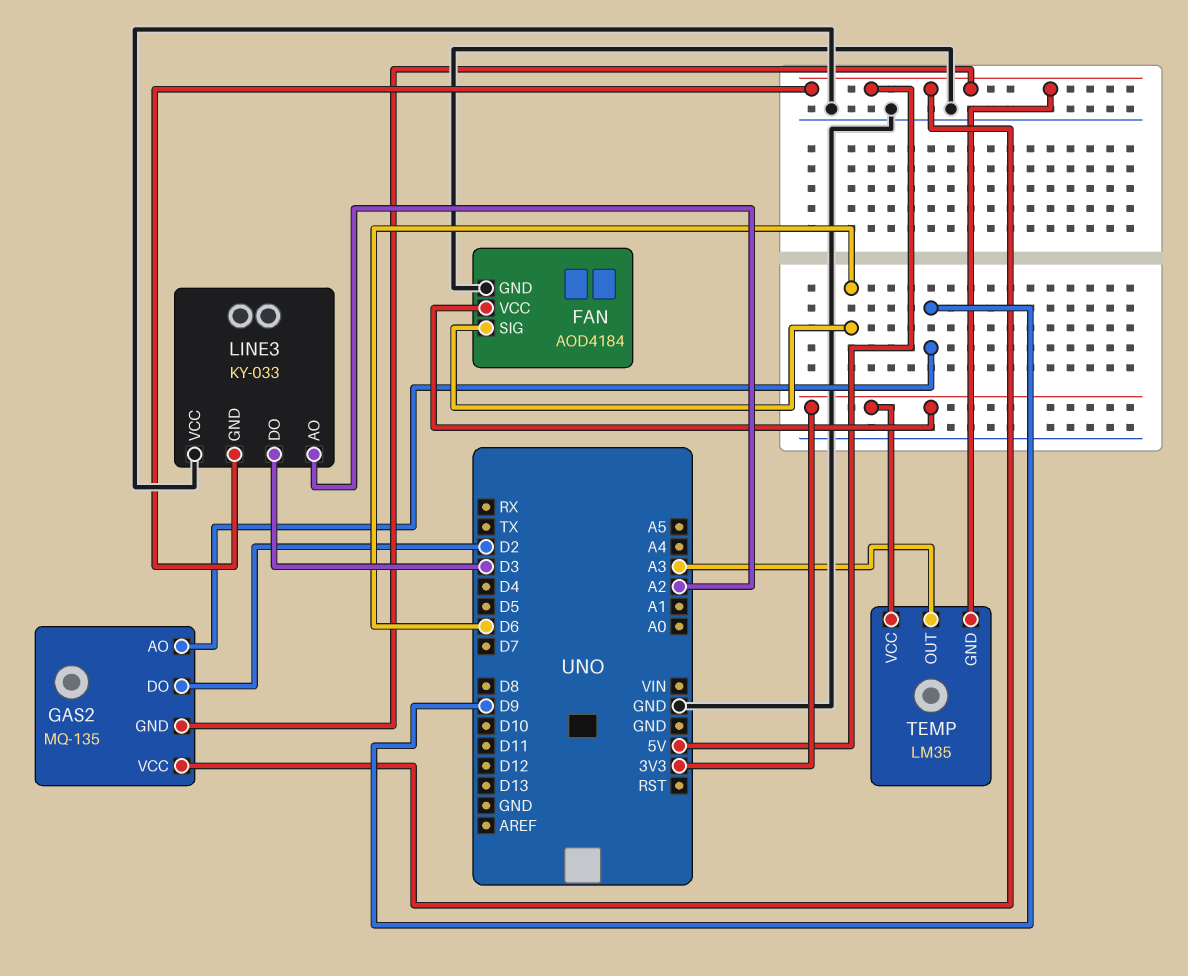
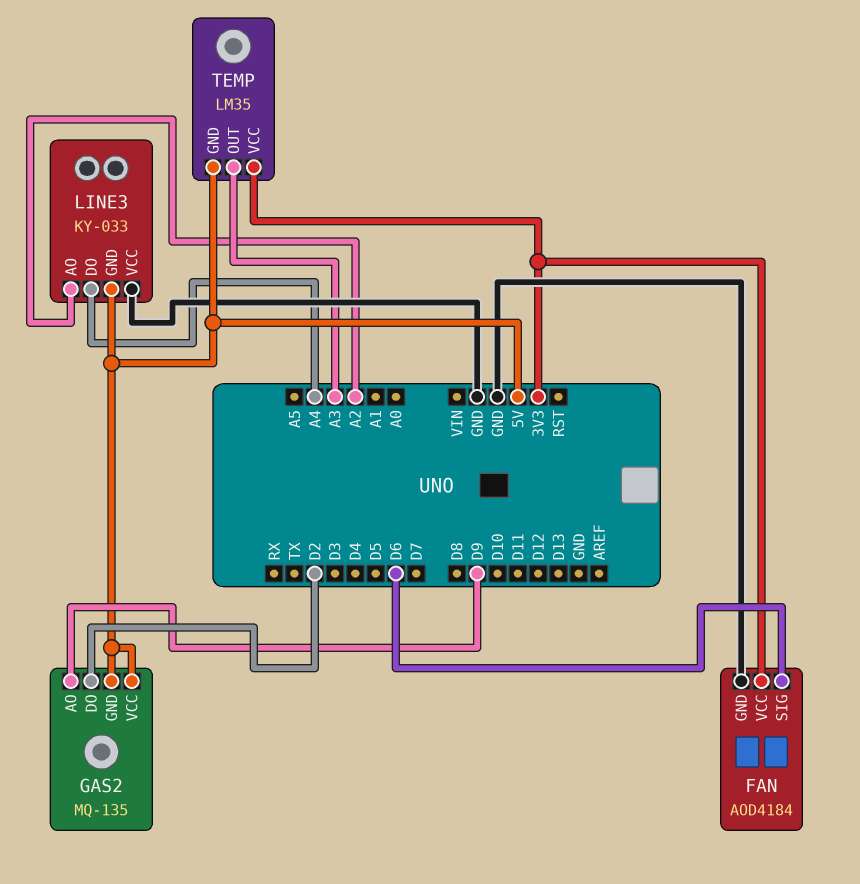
LINE3 pin DO: D3 -> A4

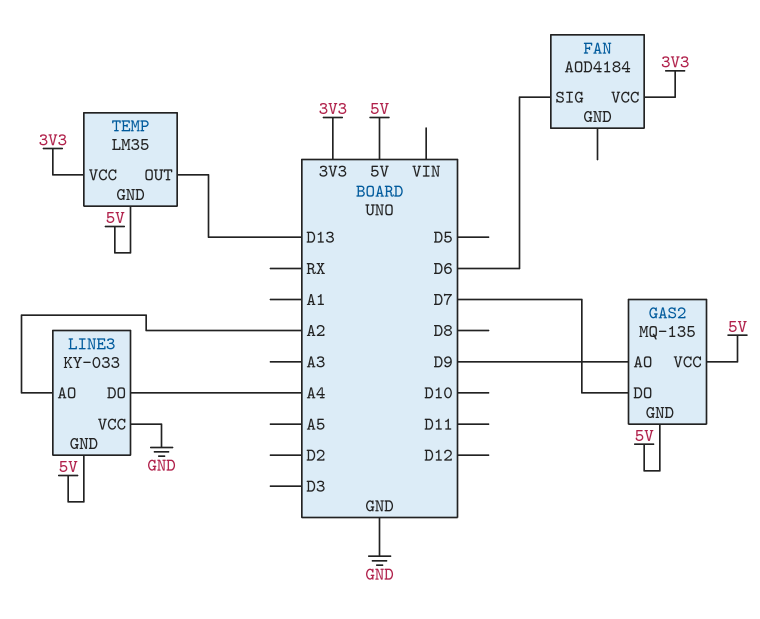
FAN pin GND: GND -> none
GAS2 pin DO: D2 -> D7
TEMP pin OUT: A3 -> D13

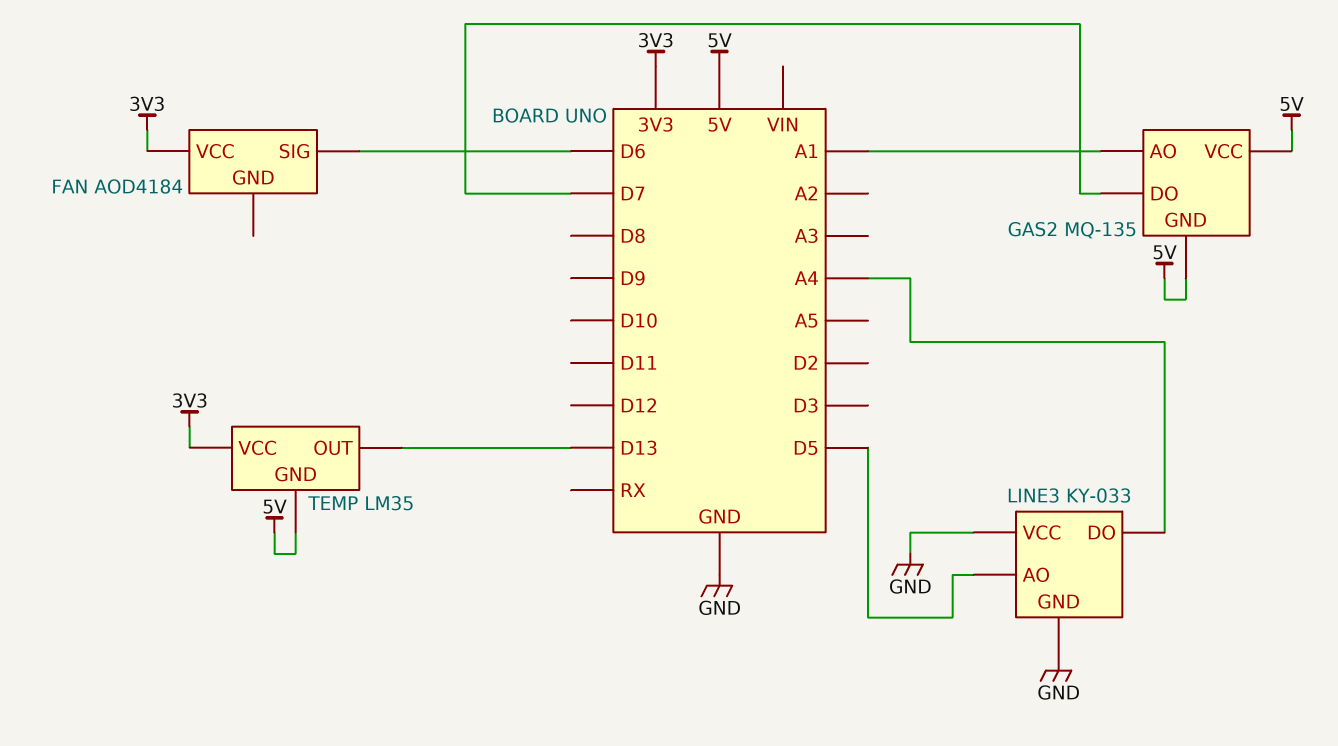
GAS2 pin AO: D9 -> A1
LINE3 pin AO: A2 -> D5
LINE3 pin GND: 5V -> GND

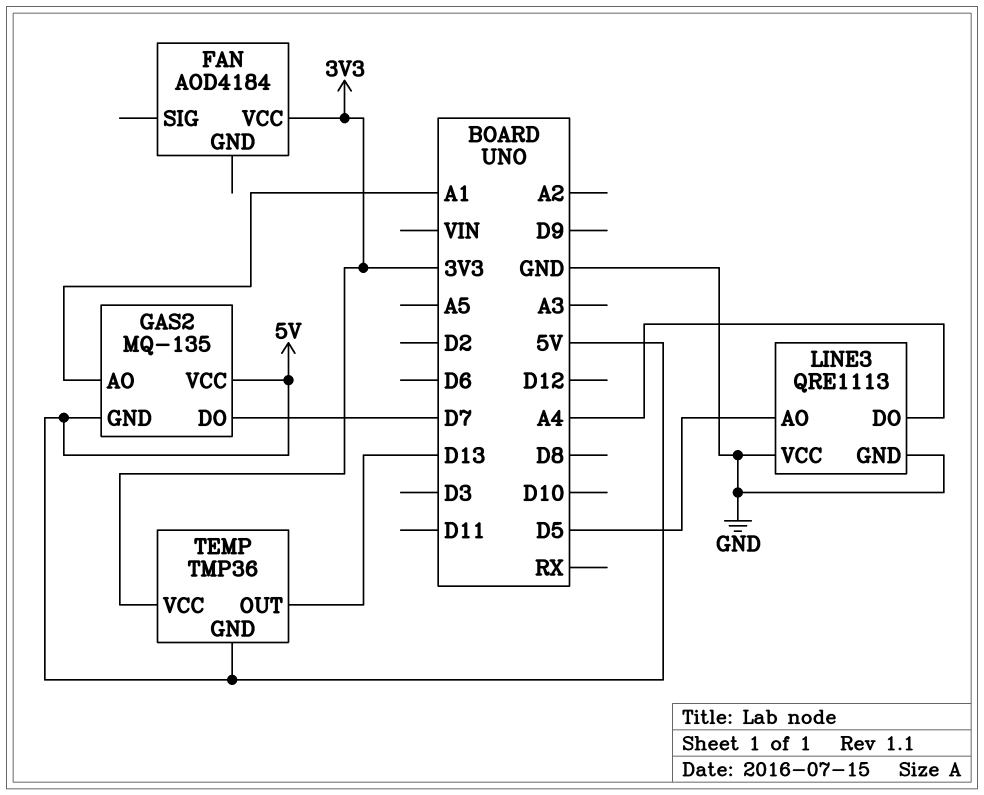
FAN pin SIG: D6 -> none
LINE3: KY-033 -> QRE1113
TEMP: LM35 -> TMP36

